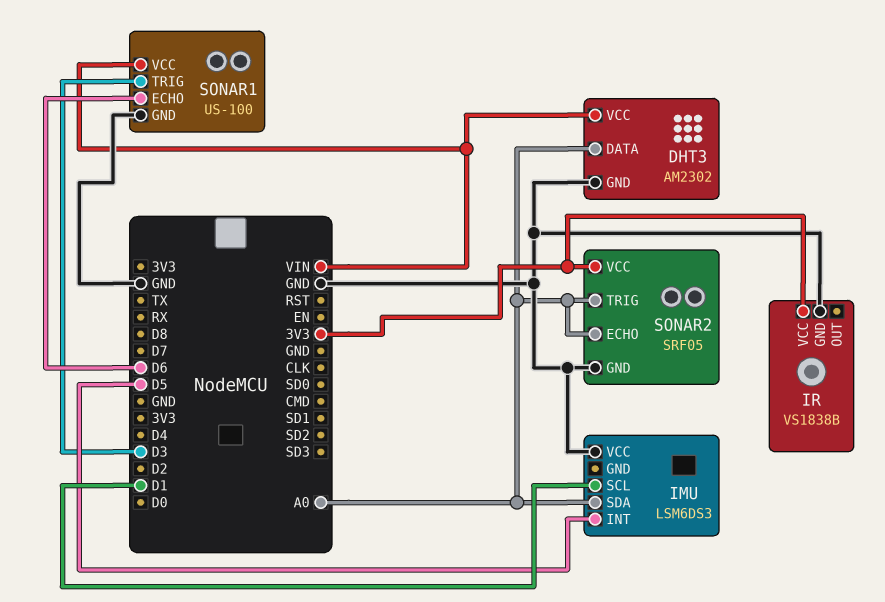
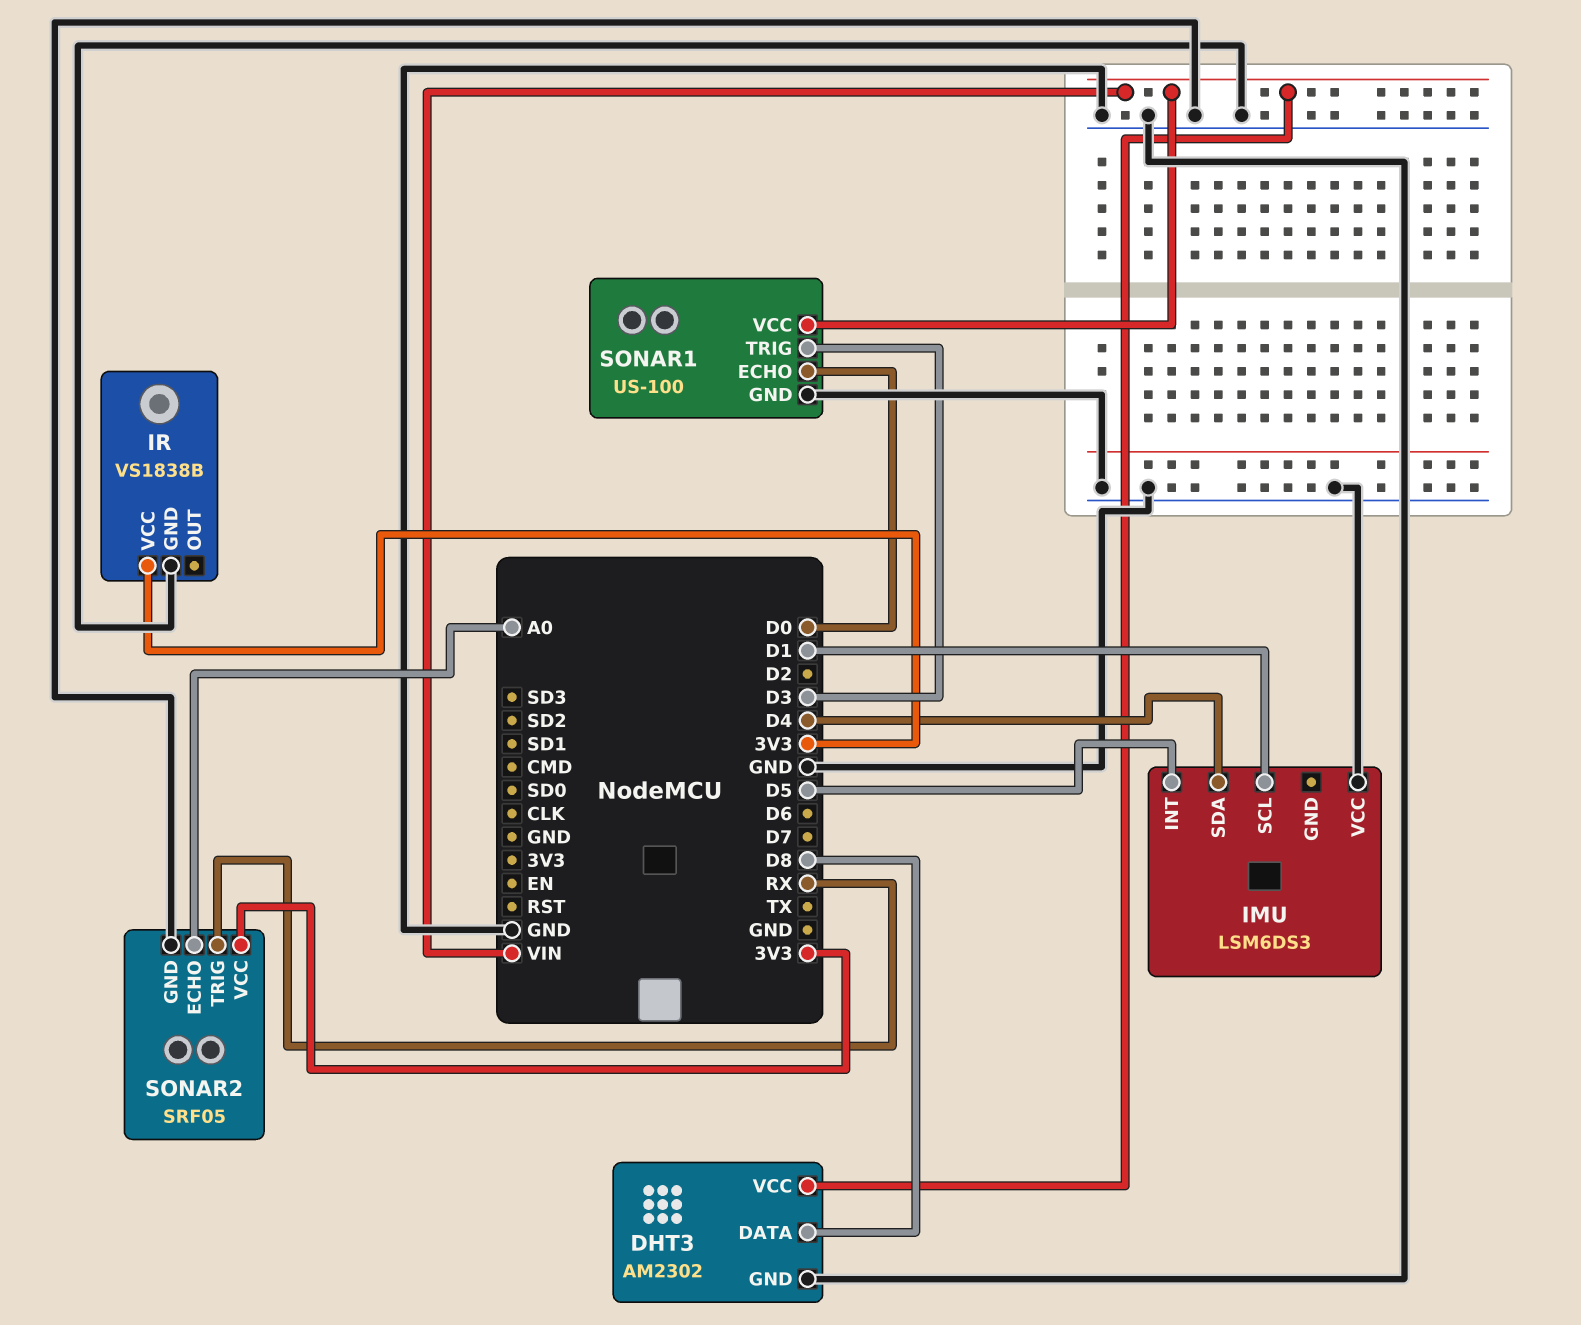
DHT3 pin DATA: A0 -> D8
IMU pin SDA: A0 -> D4
SONAR1 pin ECHO: D6 -> D0
SONAR2 pin TRIG: A0 -> RX

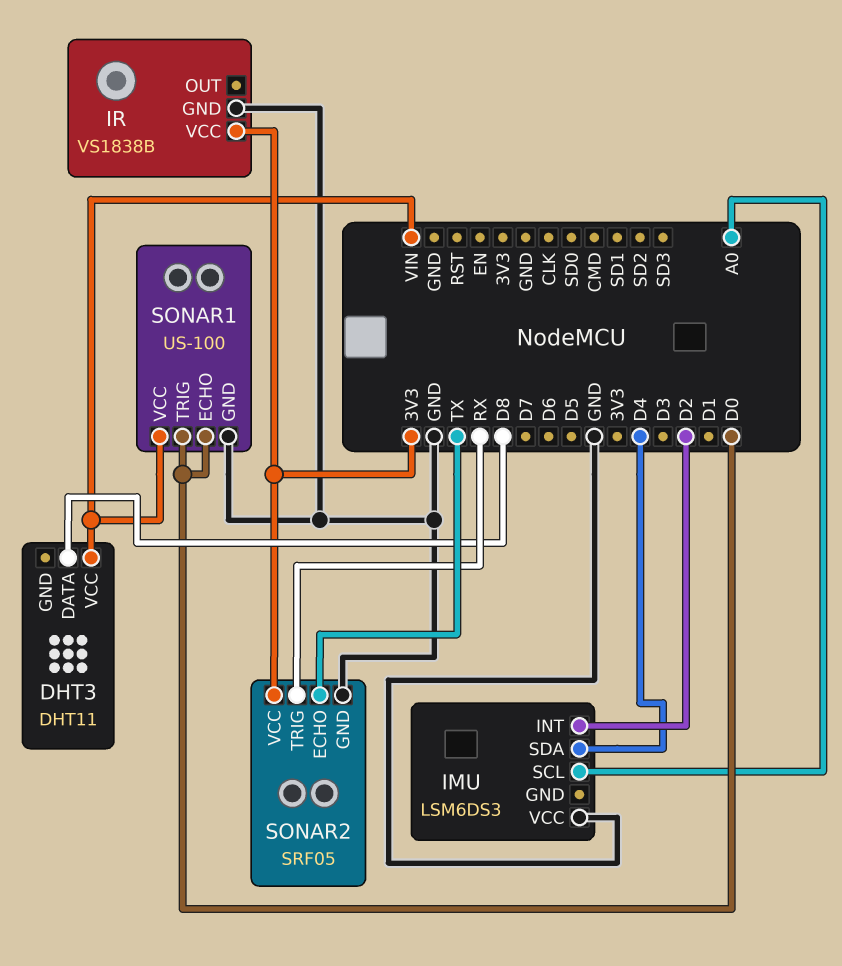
DHT3: AM2302 -> DHT11
DHT3 pin GND: GND -> none
IMU pin INT: D5 -> D2
IMU pin SCL: D1 -> A0
SONAR1 pin TRIG: D3 -> D0
SONAR2 pin ECHO: A0 -> TX

